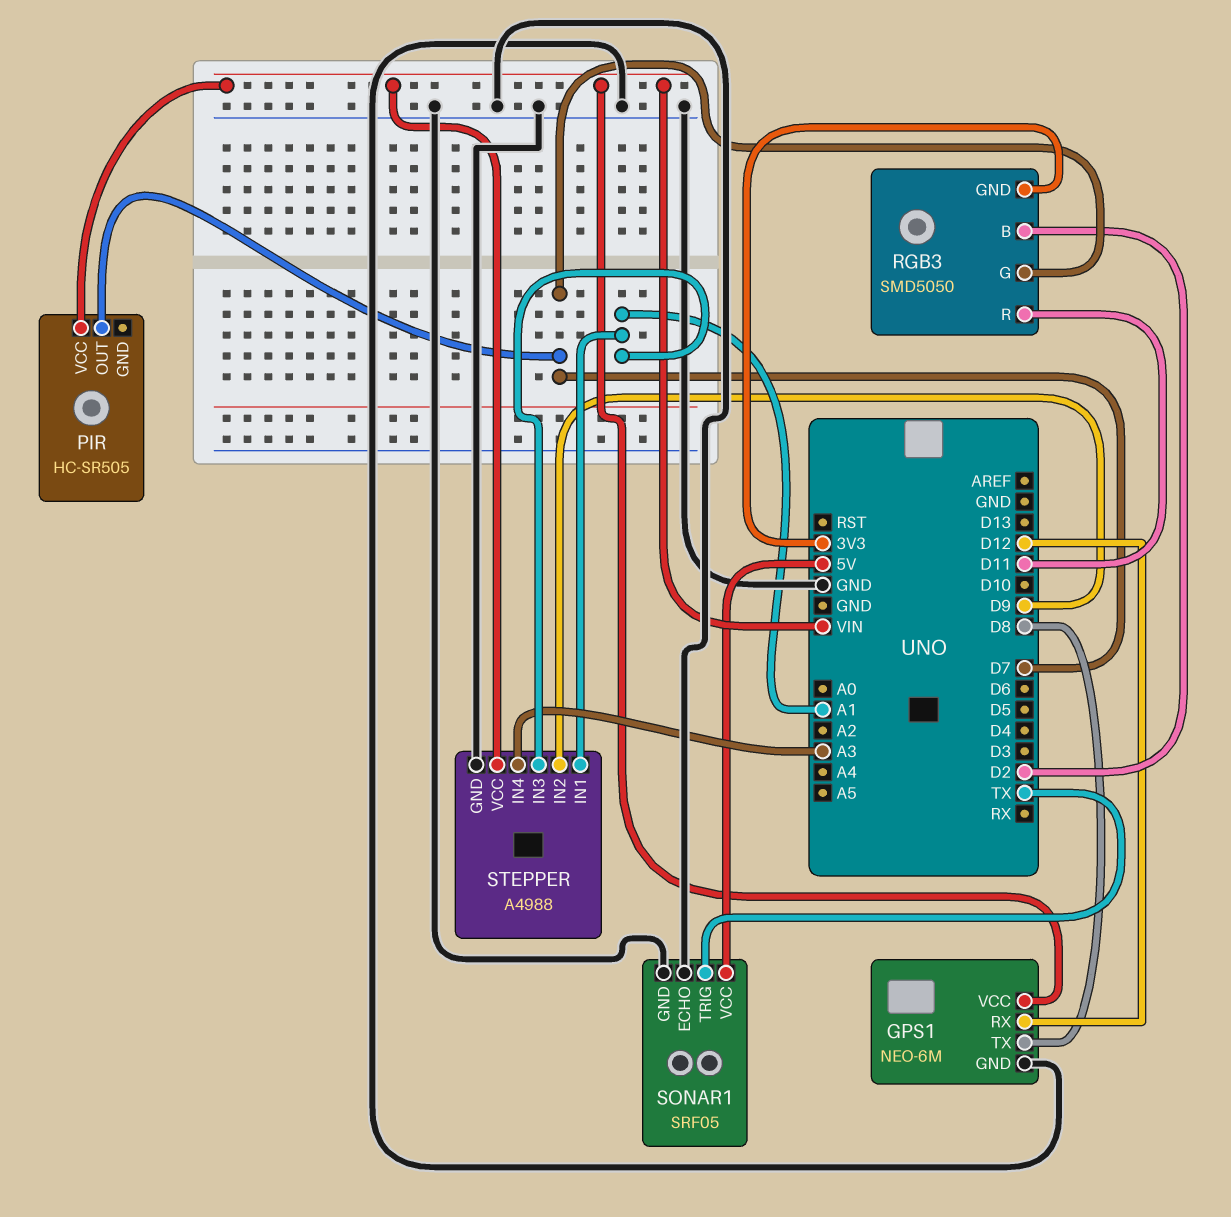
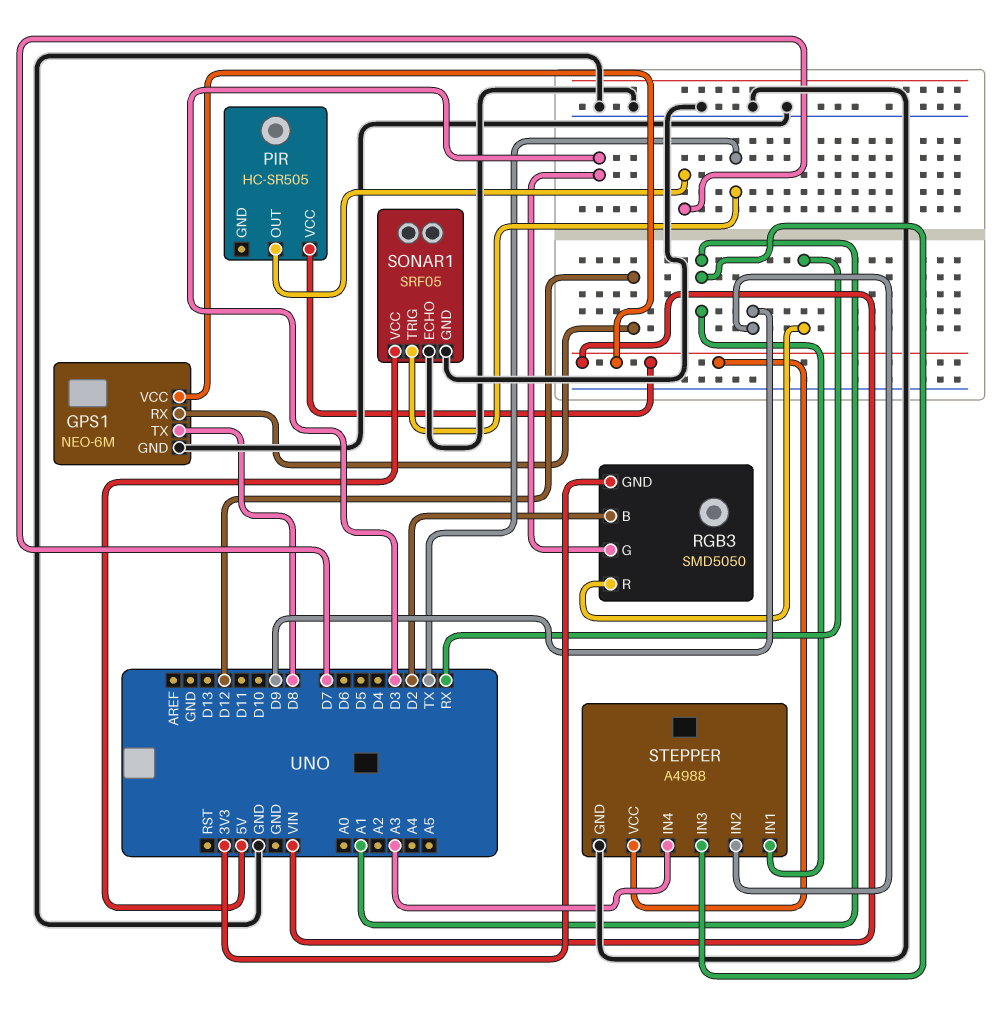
RGB3 pin G: D7 -> D3
RGB3 pin R: D11 -> RX

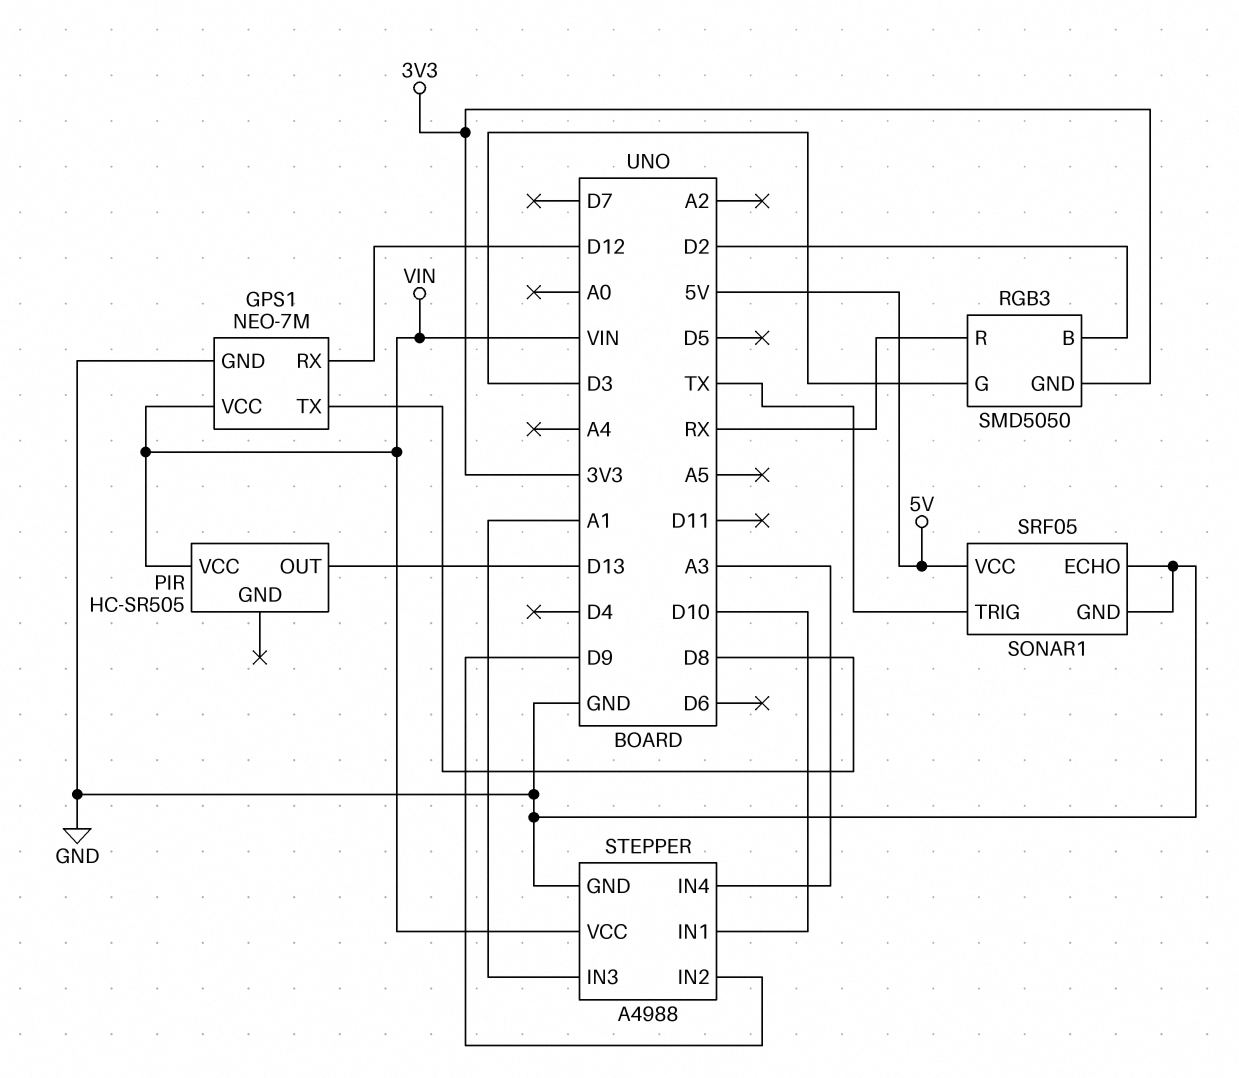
GPS1: NEO-6M -> NEO-7M
PIR pin OUT: D7 -> D13
STEPPER pin IN1: A1 -> D10

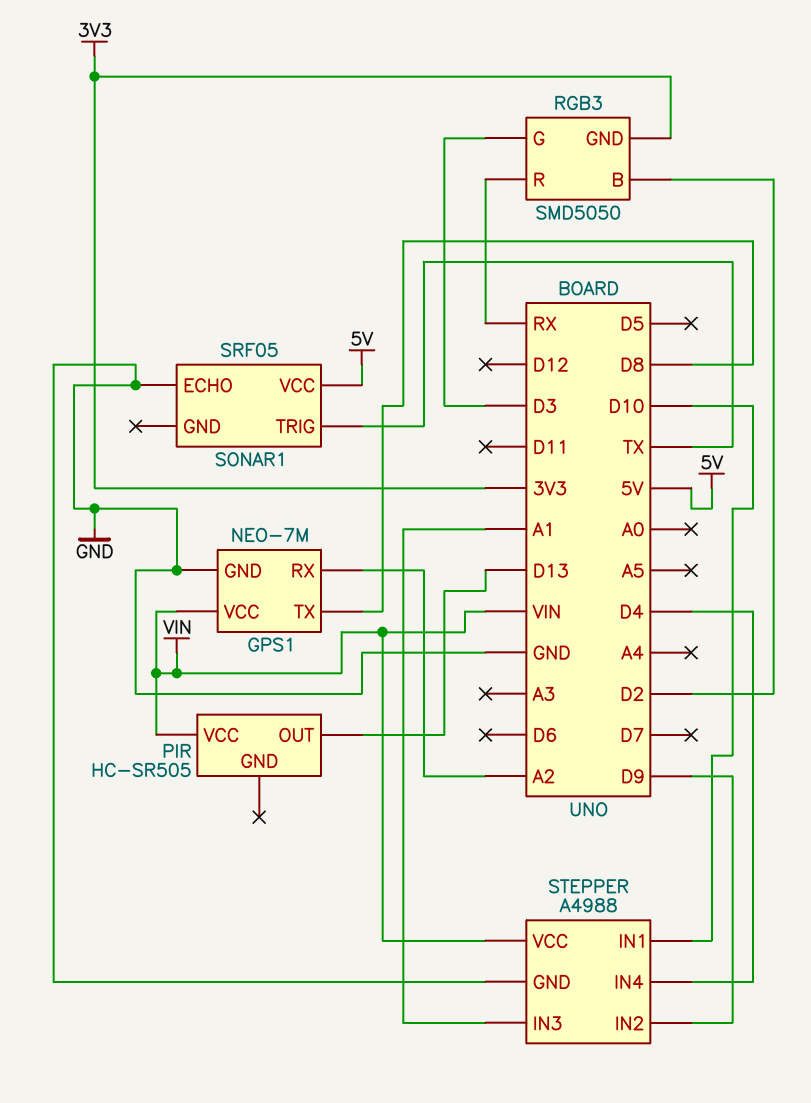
GPS1 pin RX: D12 -> A2
SONAR1 pin GND: GND -> none
STEPPER pin IN4: A3 -> D4

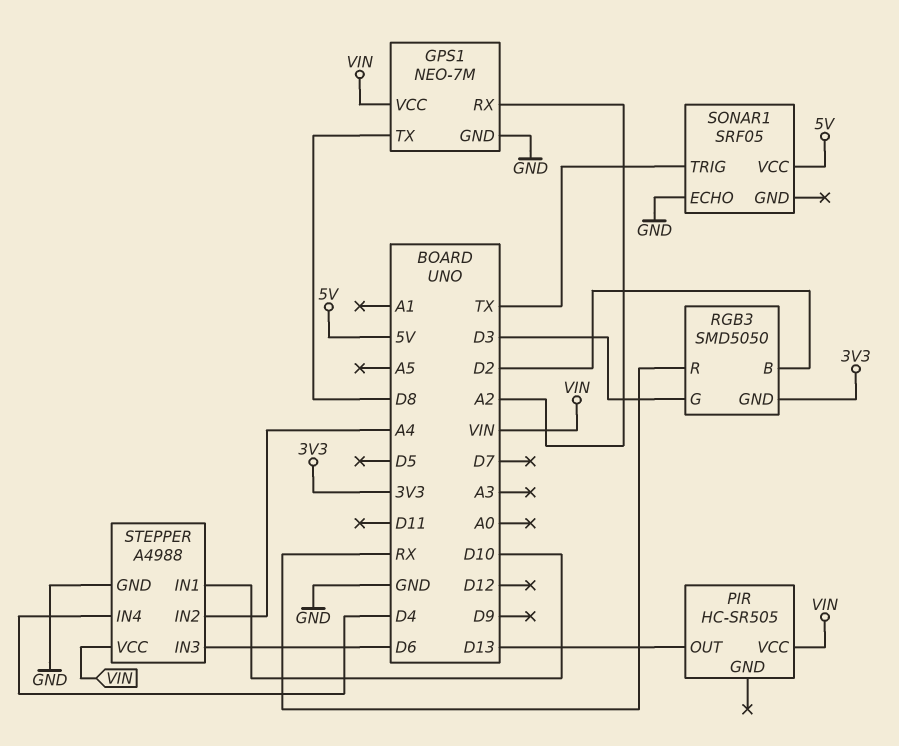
STEPPER pin IN2: D9 -> A4
STEPPER pin IN3: A1 -> D6

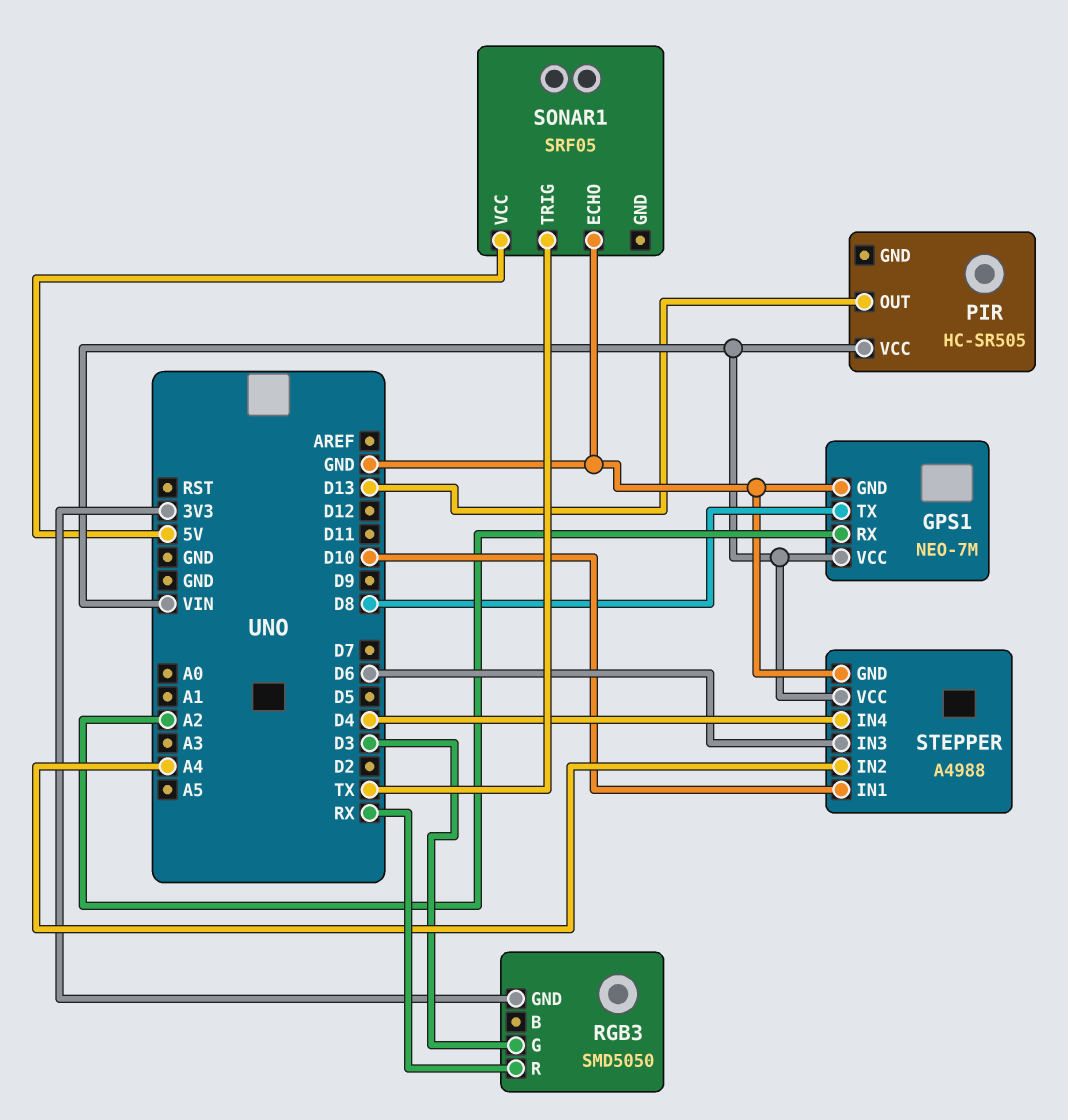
RGB3 pin B: D2 -> none

